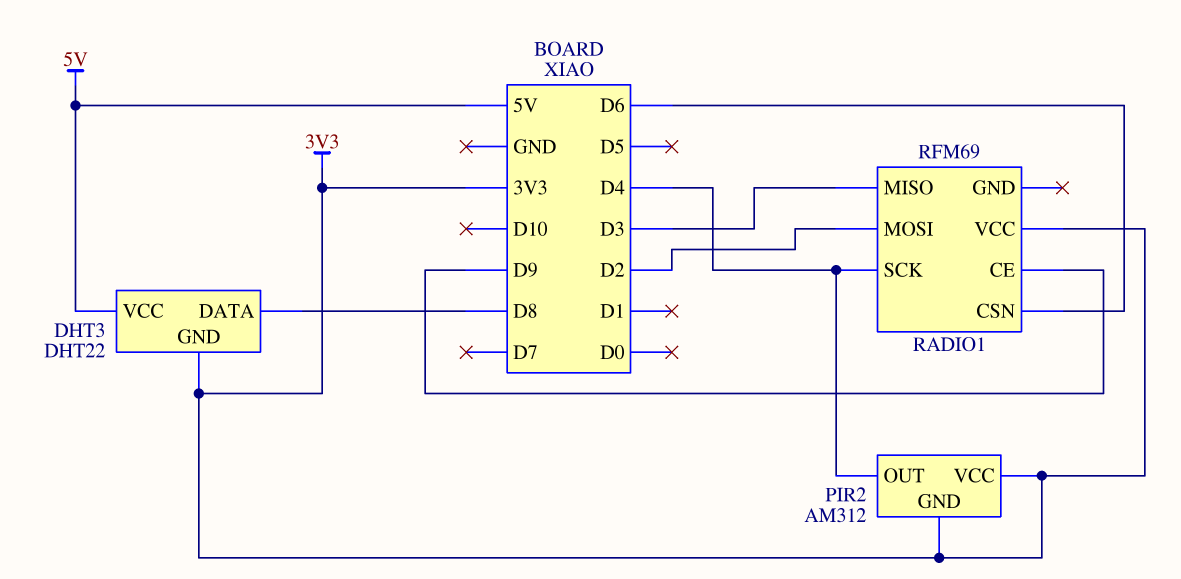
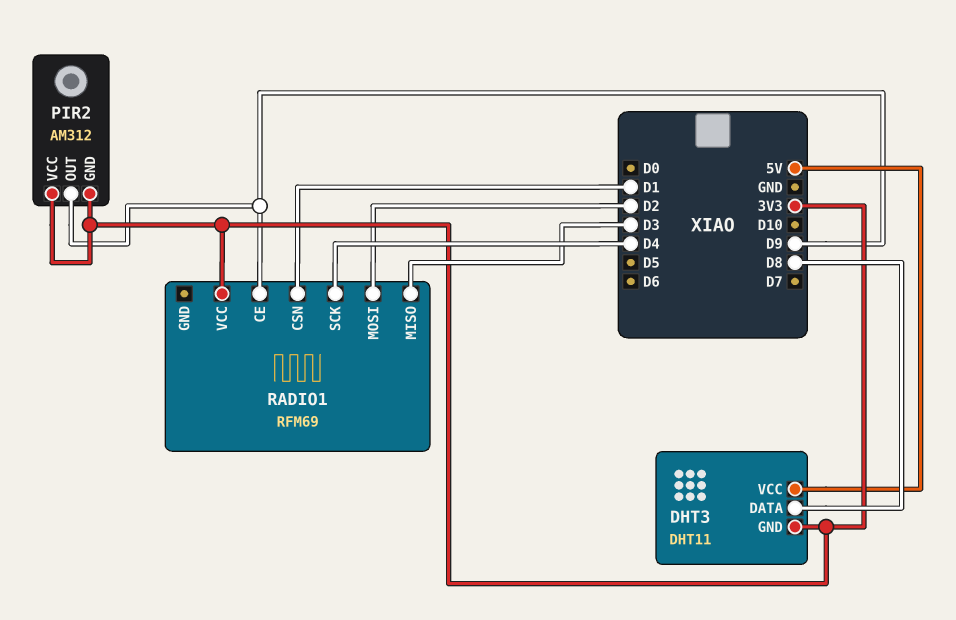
DHT3: DHT22 -> DHT11
PIR2 pin OUT: D4 -> D9
RADIO1 pin CSN: D6 -> D1

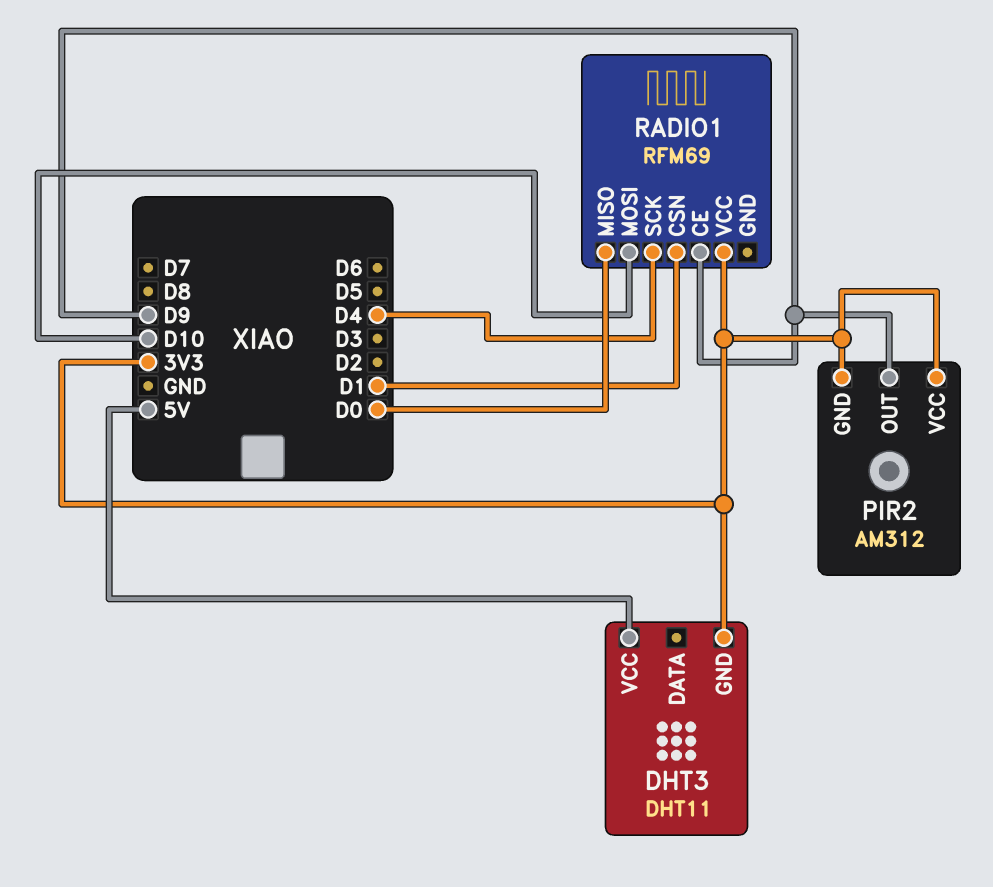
DHT3 pin DATA: D8 -> none
RADIO1 pin MISO: D3 -> D0
RADIO1 pin MOSI: D2 -> D10

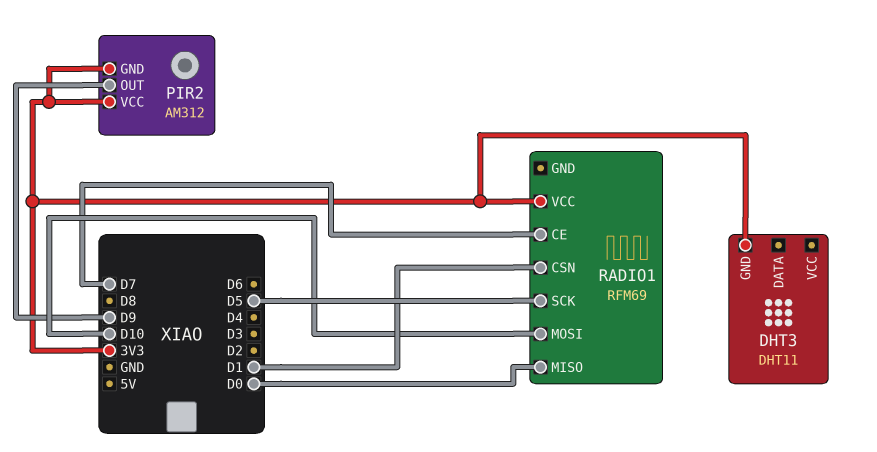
DHT3 pin VCC: 5V -> none
RADIO1 pin CE: D9 -> D7
RADIO1 pin SCK: D4 -> D5

